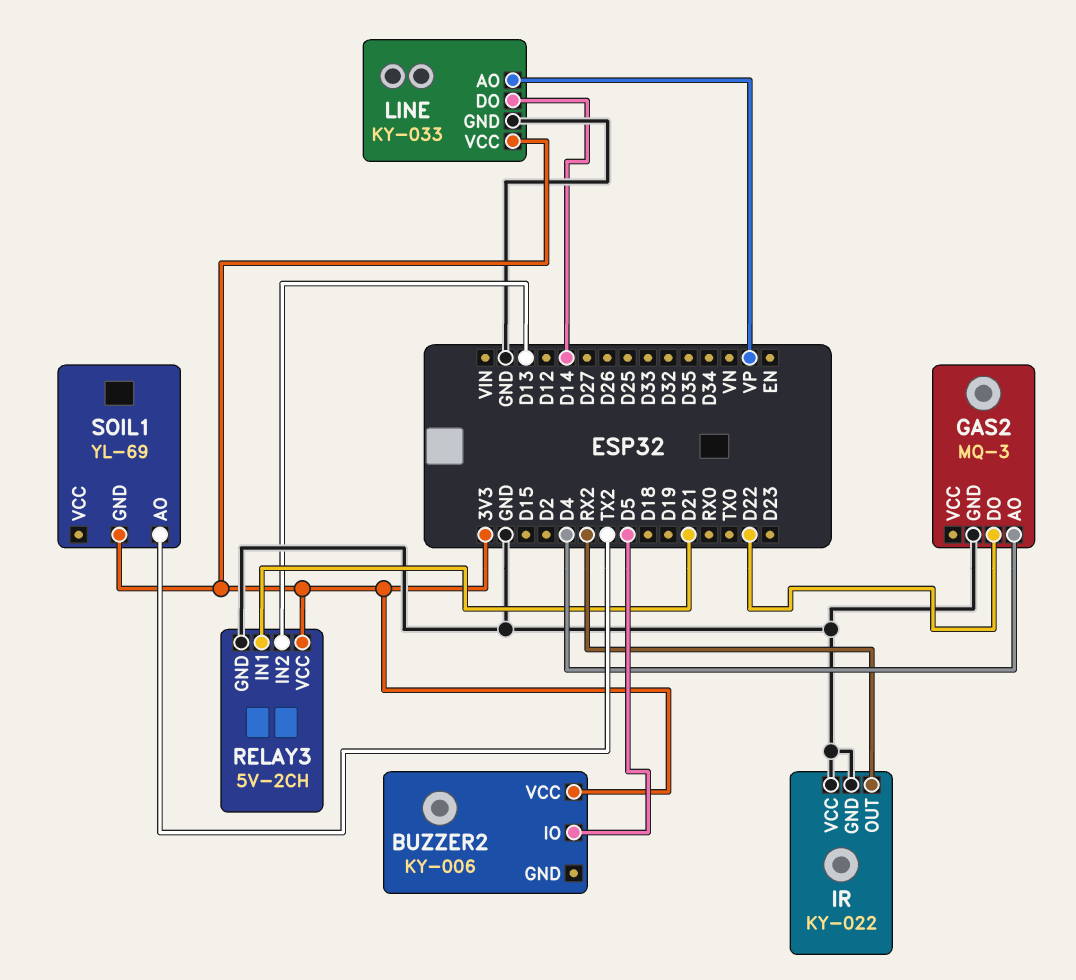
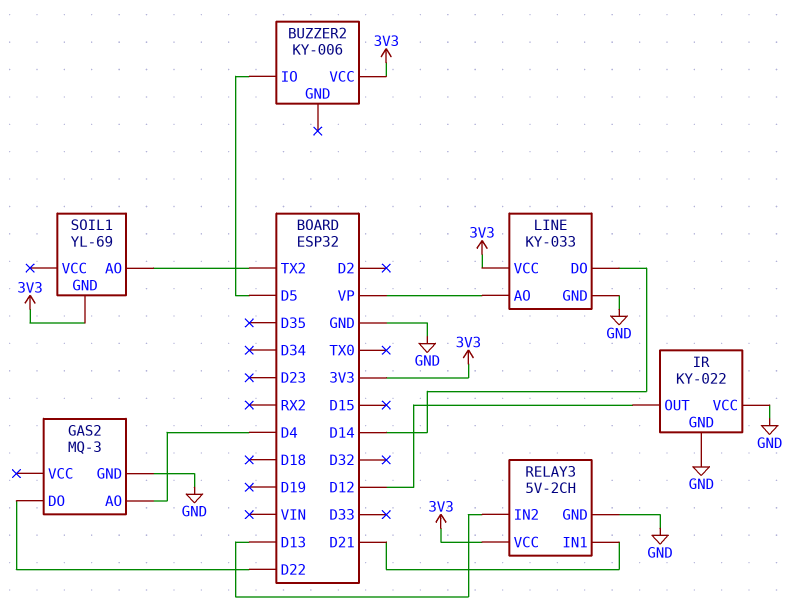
IR pin OUT: RX2 -> D12

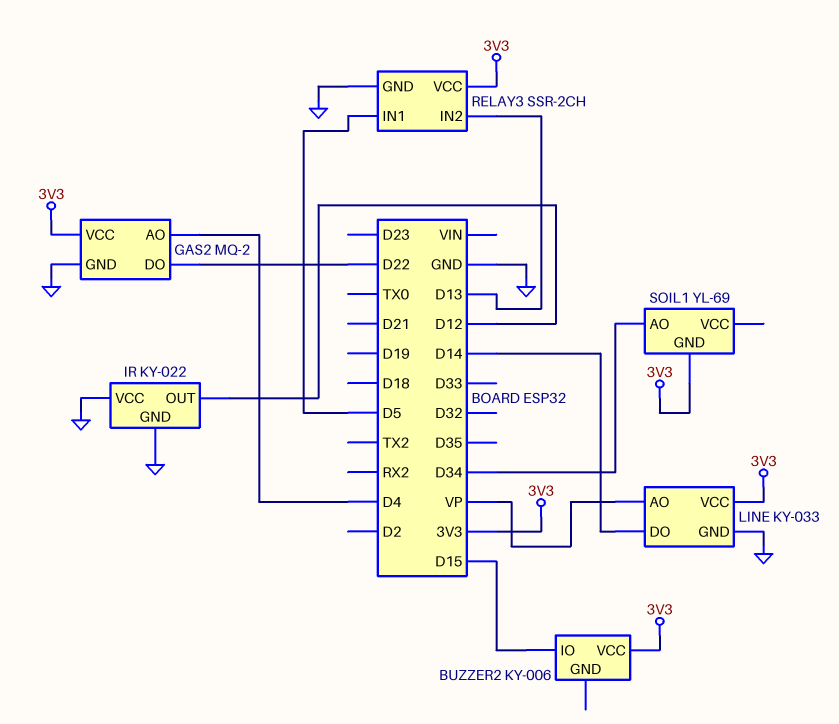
BUZZER2 pin IO: D5 -> D15
GAS2: MQ-3 -> MQ-2
GAS2 pin VCC: none -> 3V3
RELAY3: 5V-2CH -> SSR-2CH
RELAY3 pin IN1: D21 -> D5
SOIL1 pin AO: TX2 -> D34

